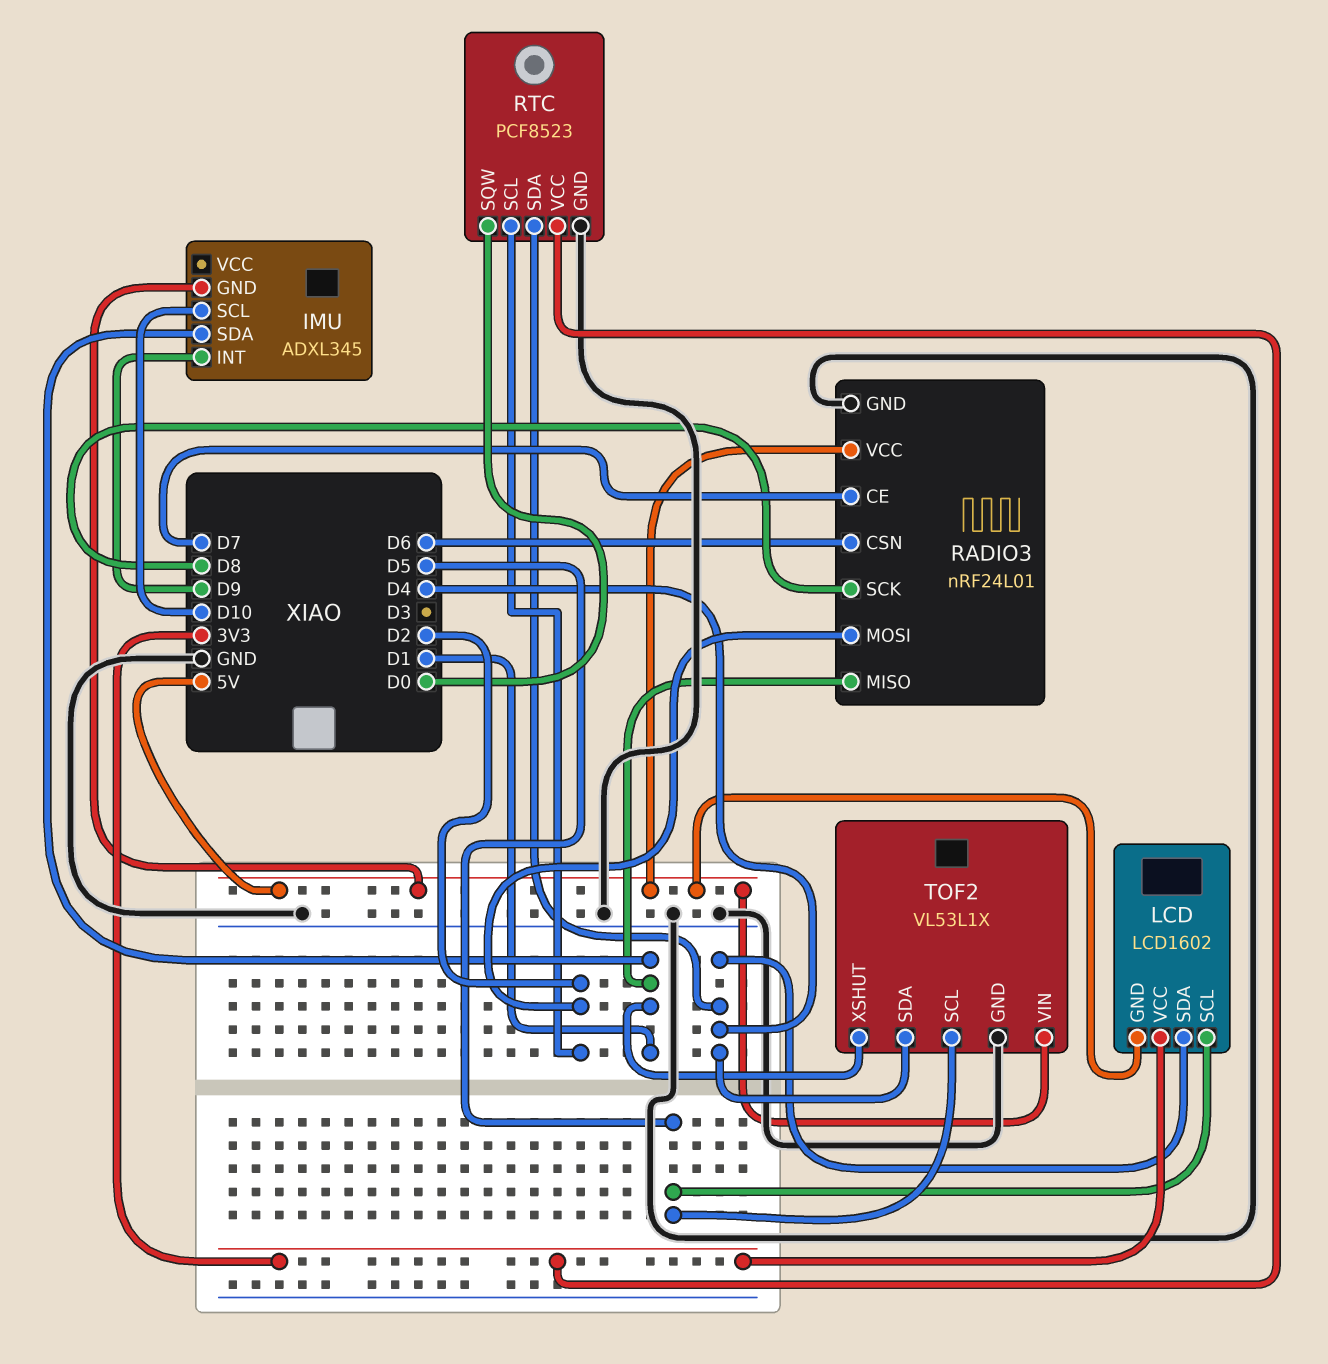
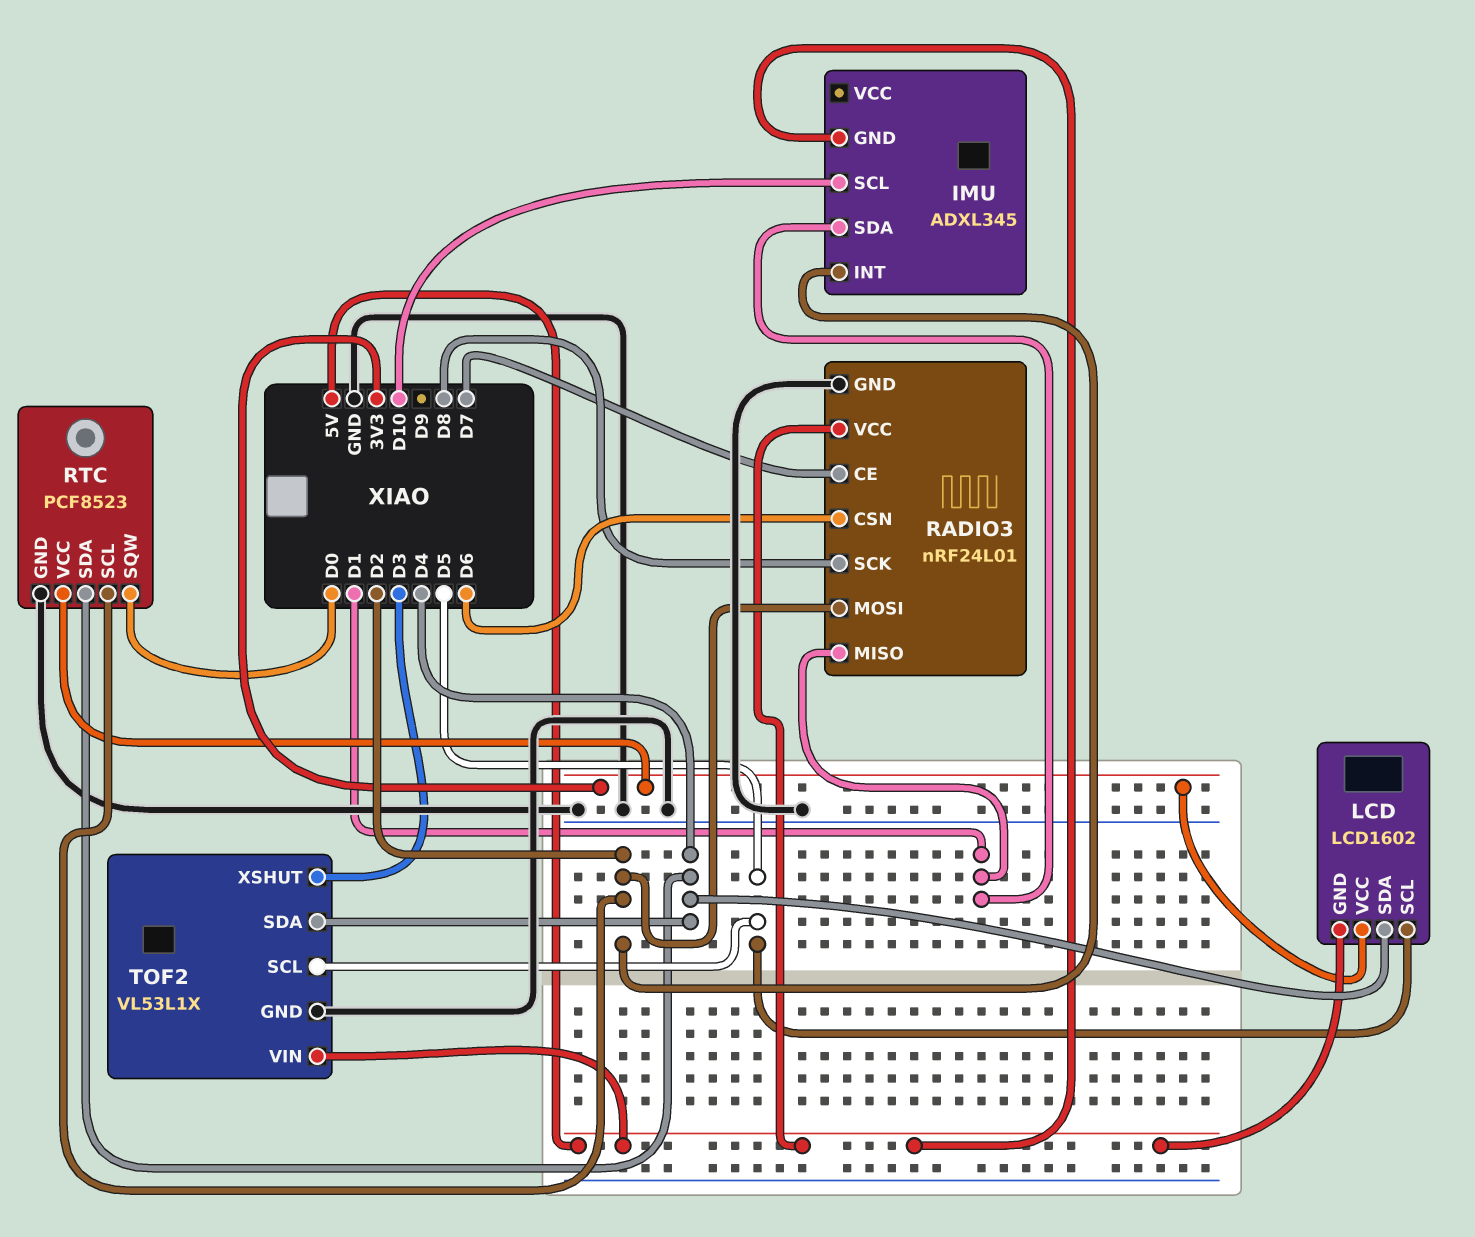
IMU pin INT: D9 -> D2
TOF2 pin XSHUT: D1 -> D3

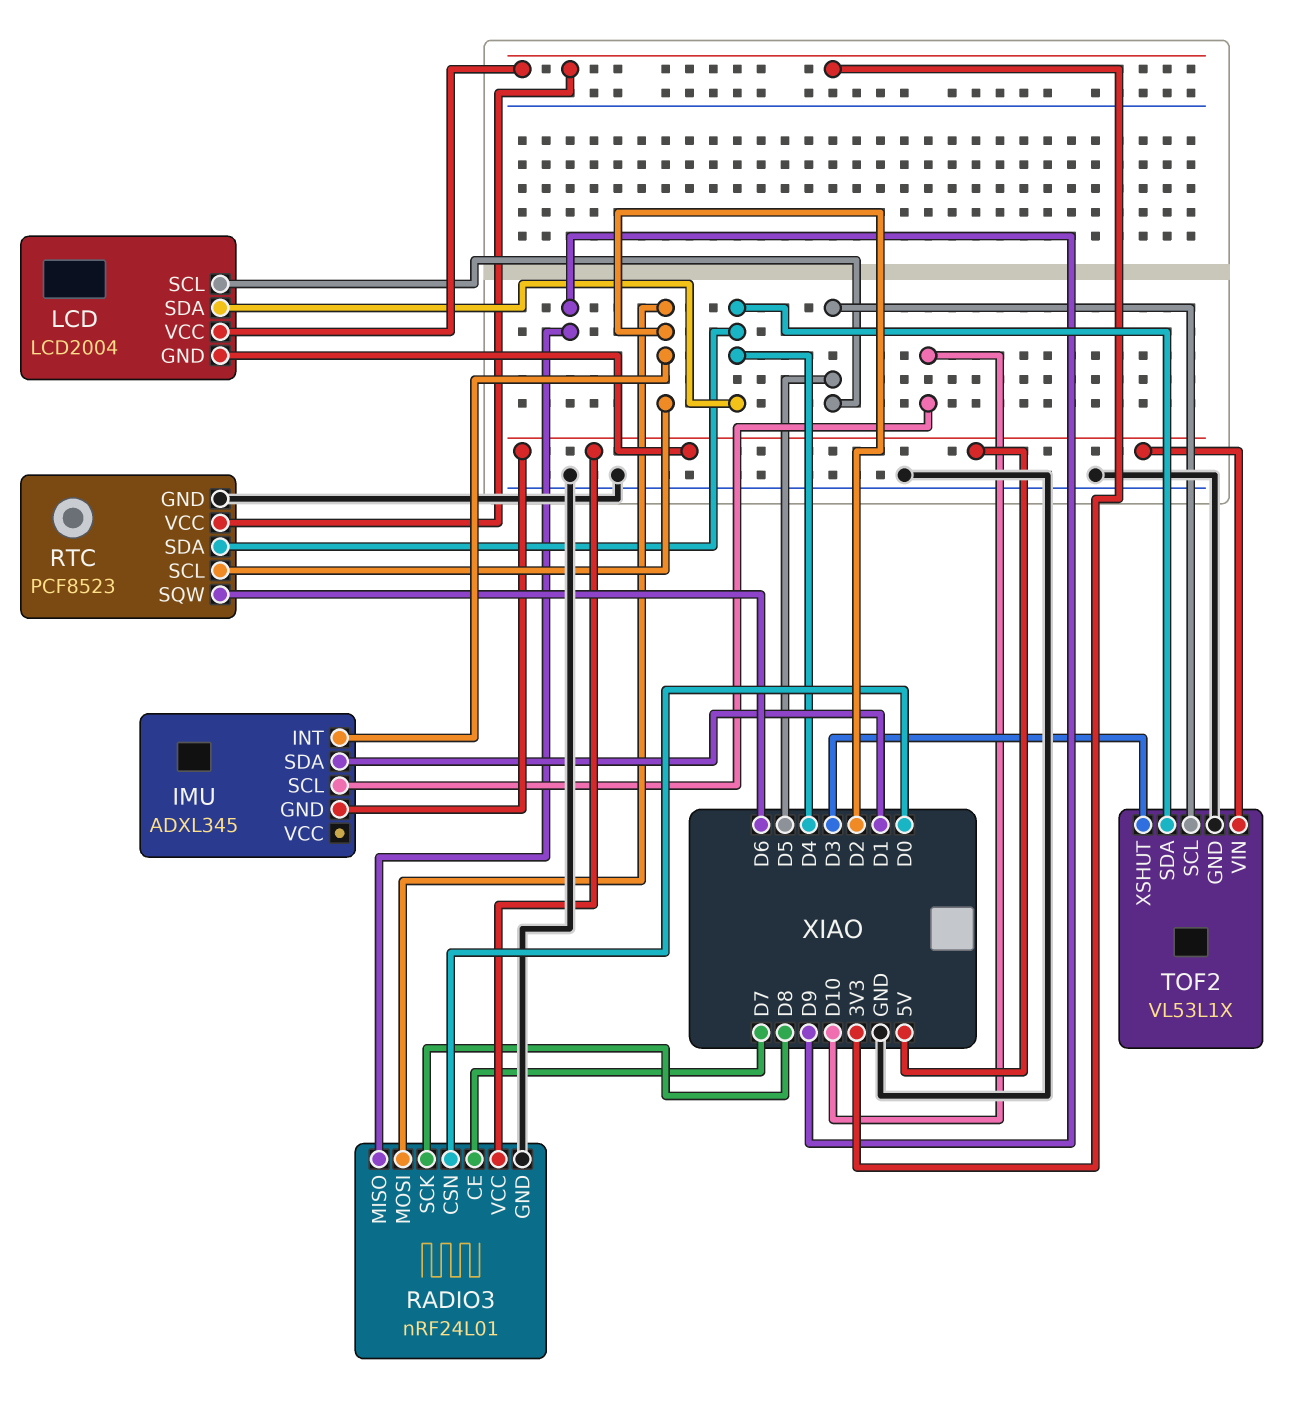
LCD: LCD1602 -> LCD2004
RADIO3 pin CSN: D6 -> D0
RADIO3 pin MISO: D1 -> D9
RTC pin SQW: D0 -> D6

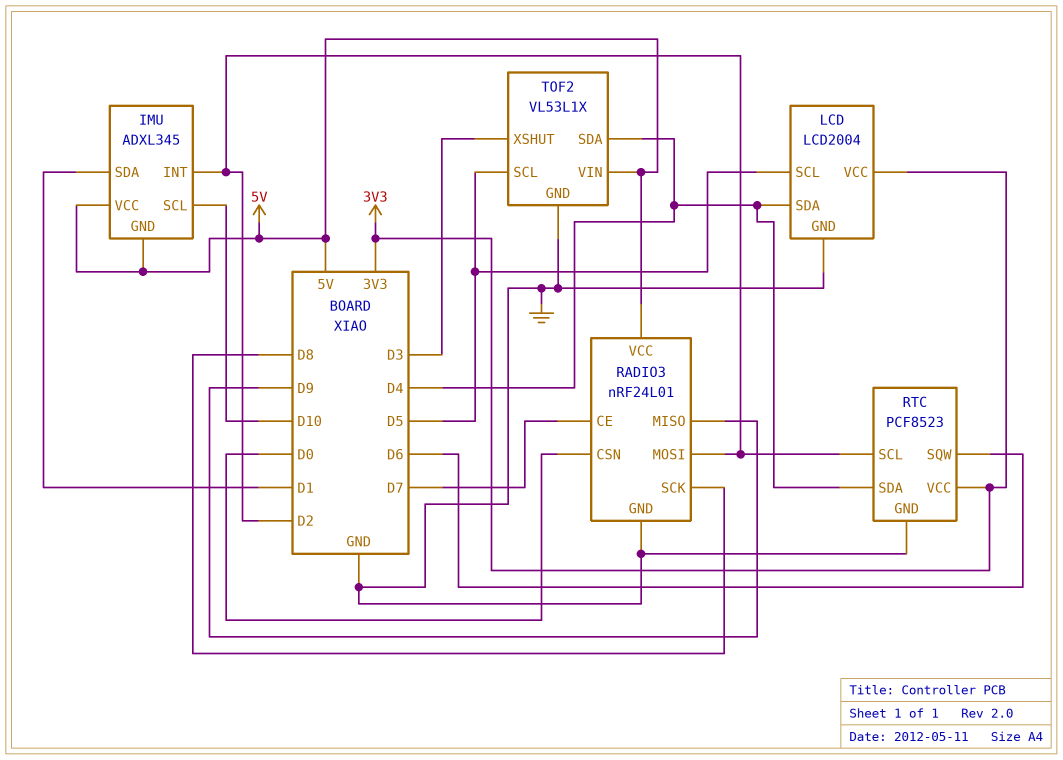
IMU pin VCC: none -> 5V
LCD pin GND: 5V -> GND

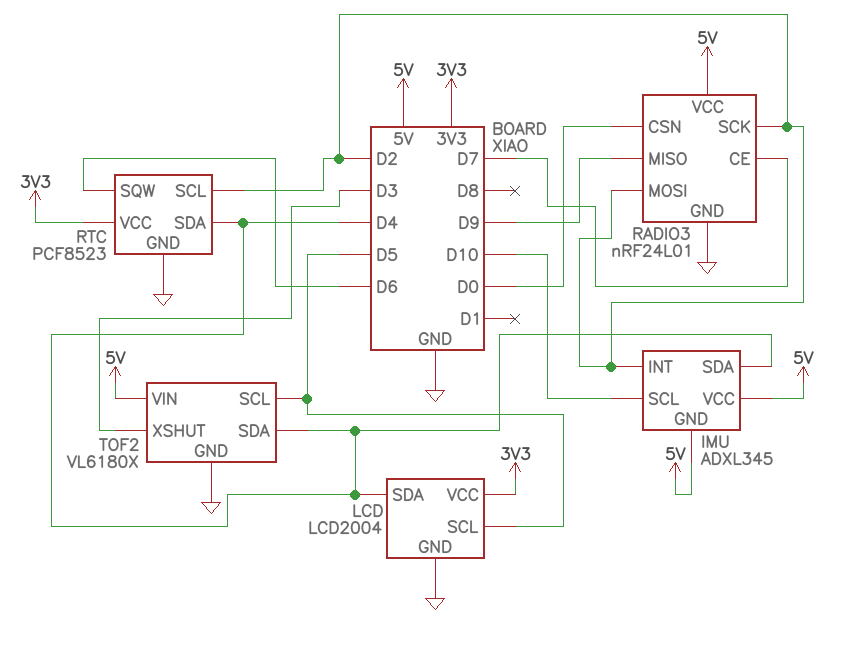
IMU pin SDA: D1 -> D4
RADIO3 pin SCK: D8 -> D2
TOF2: VL53L1X -> VL6180X

